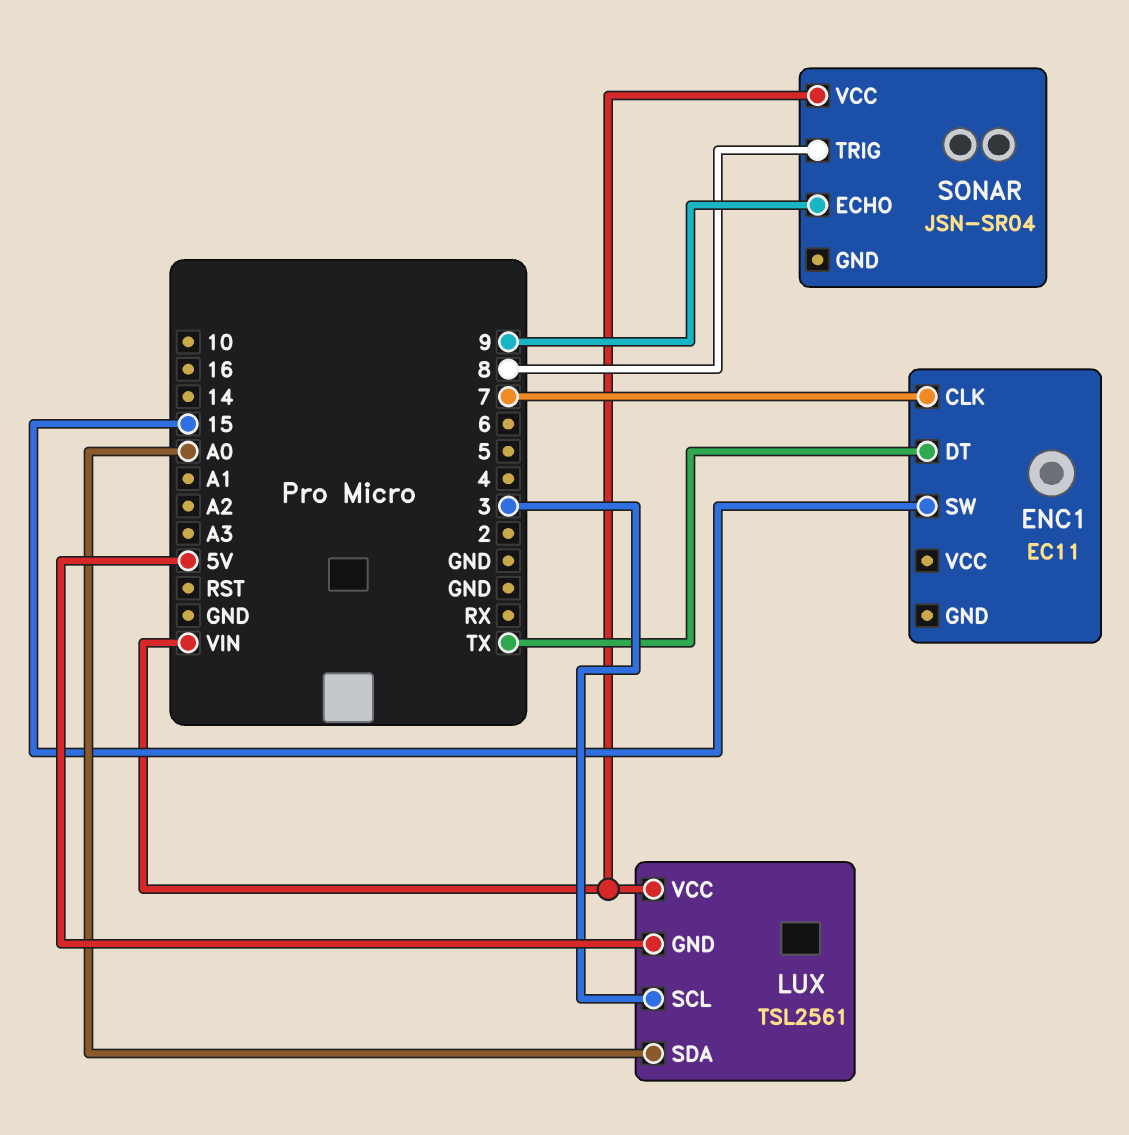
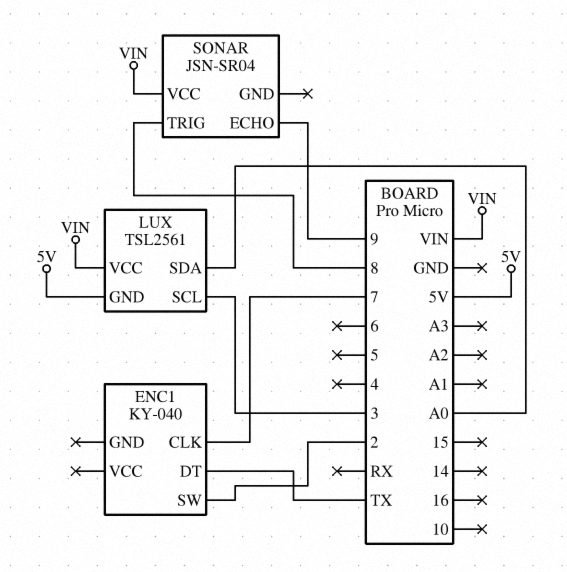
ENC1: EC11 -> KY-040
ENC1 pin SW: 15 -> 2

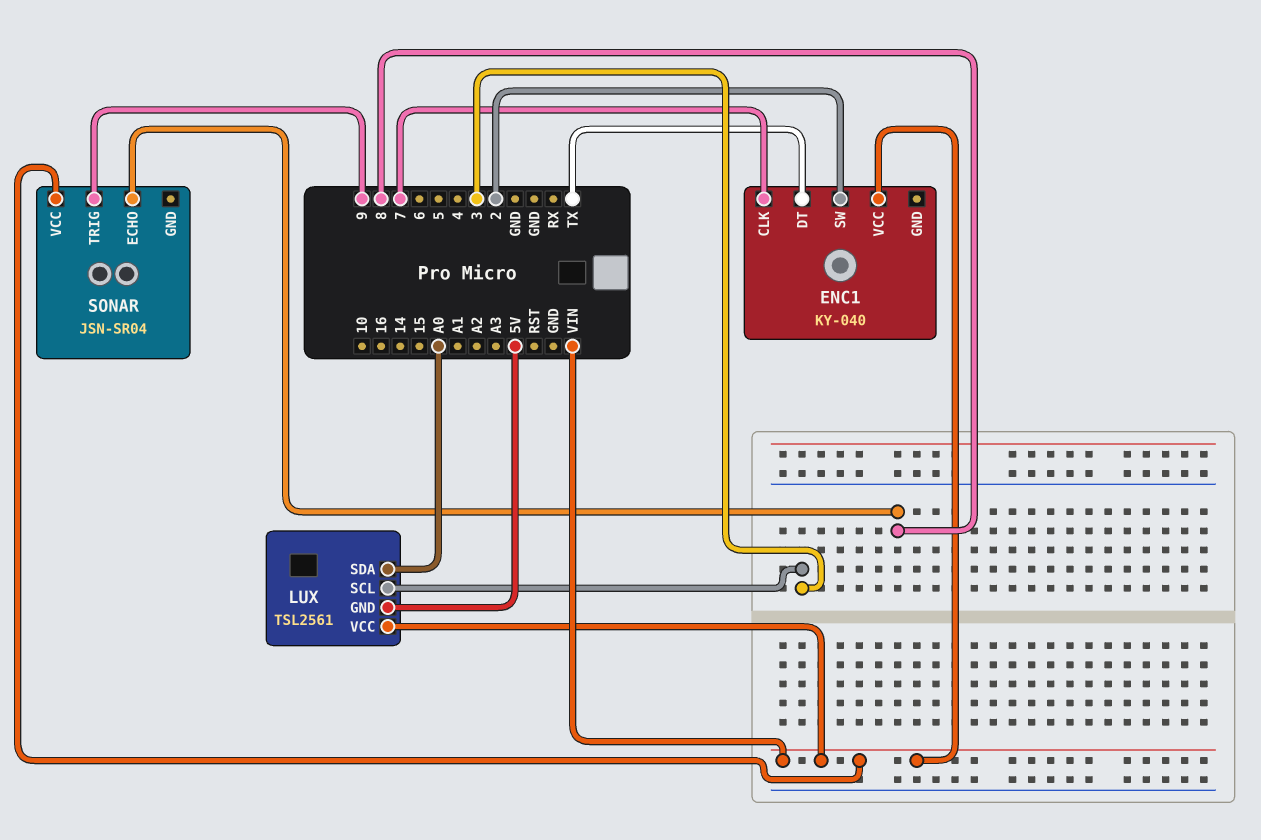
ENC1 pin VCC: none -> VIN
SONAR pin ECHO: 9 -> 8
SONAR pin TRIG: 8 -> 9

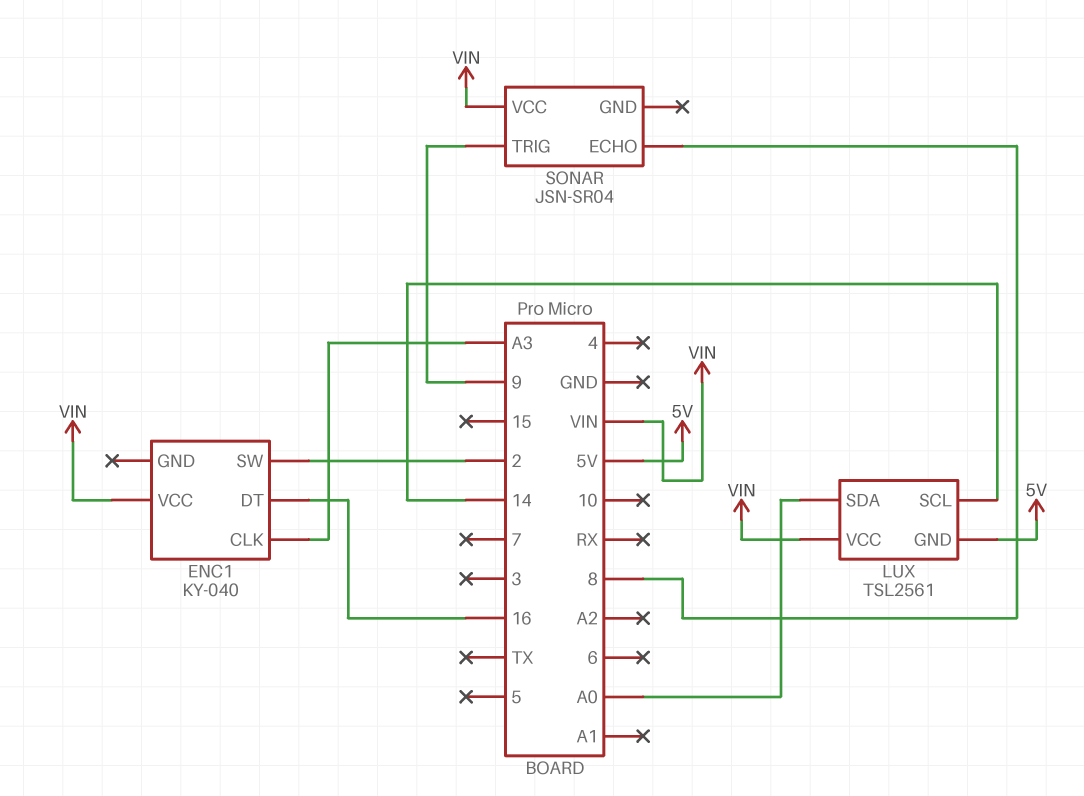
ENC1 pin CLK: 7 -> A3
ENC1 pin DT: TX -> 16
LUX pin SCL: 3 -> 14

